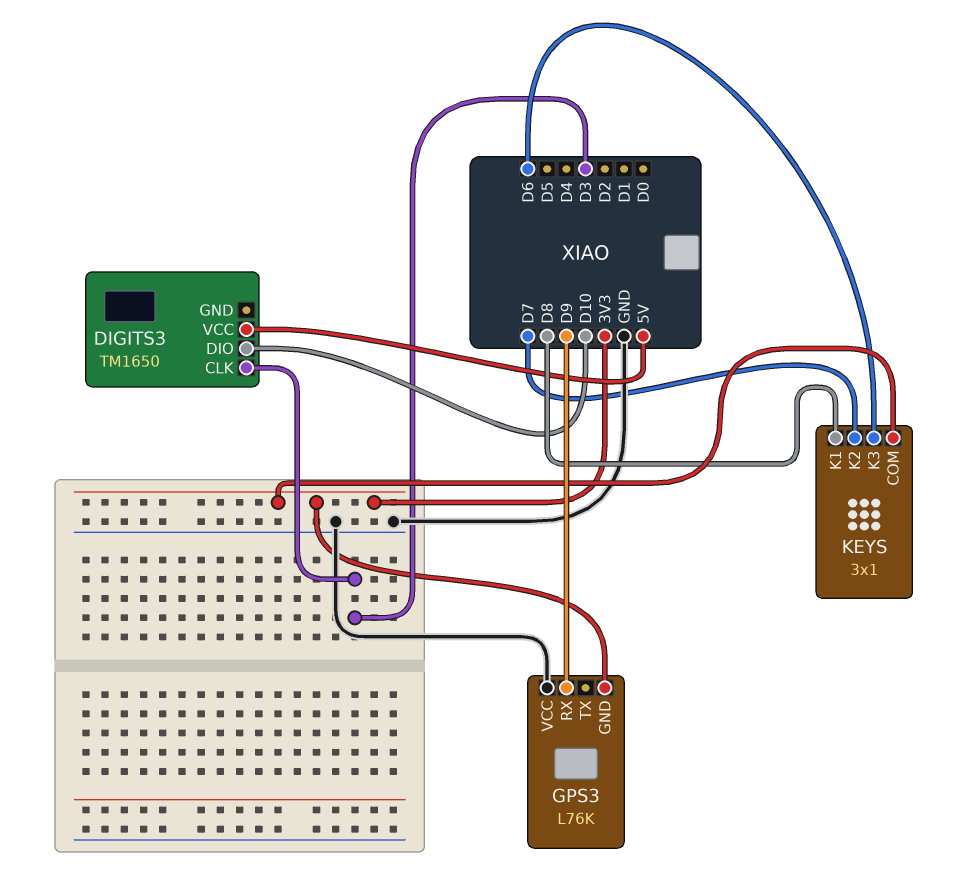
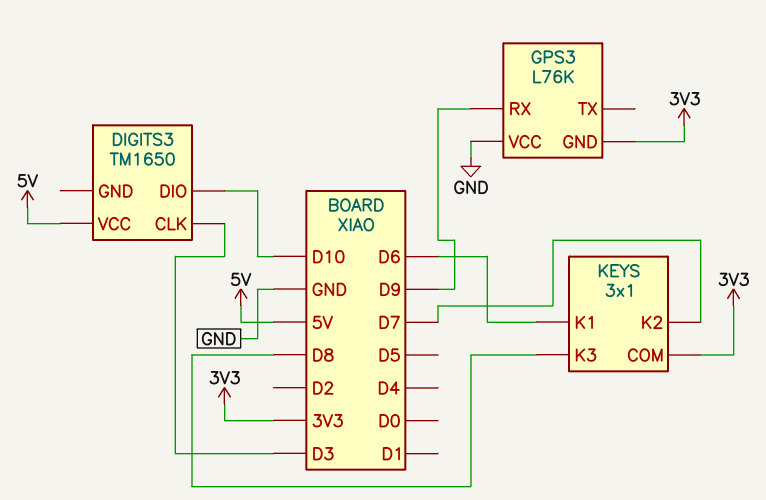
KEYS pin K1: D8 -> D6
KEYS pin K3: D6 -> D8

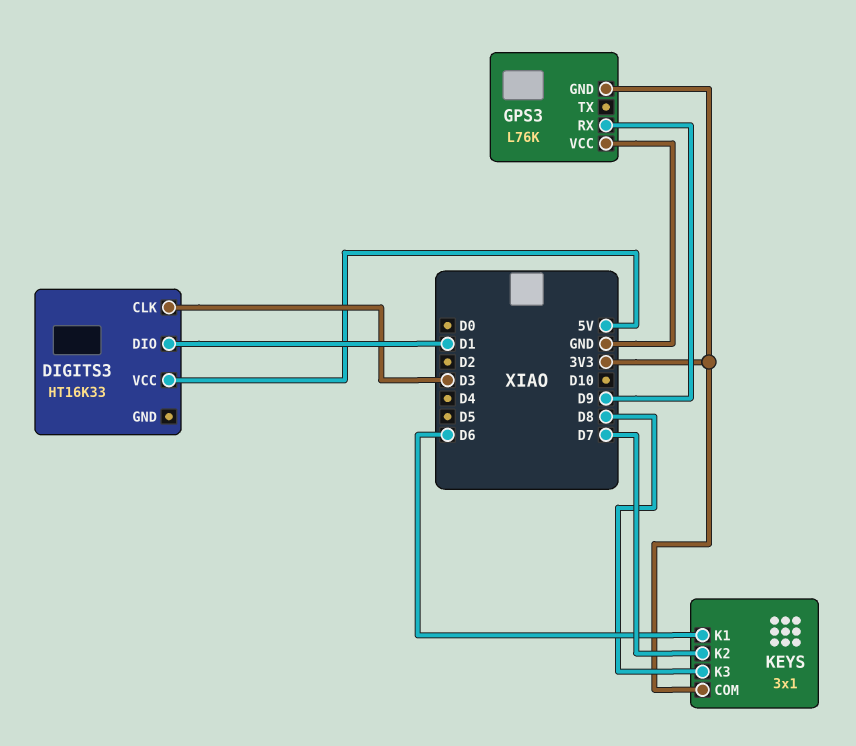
DIGITS3: TM1650 -> HT16K33
DIGITS3 pin DIO: D10 -> D1

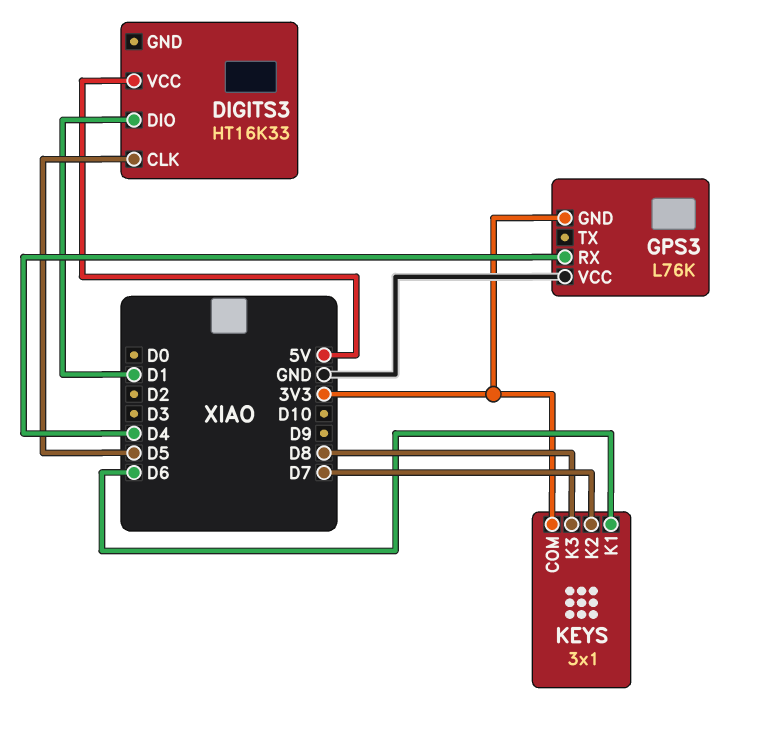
DIGITS3 pin CLK: D3 -> D5
GPS3 pin RX: D9 -> D4

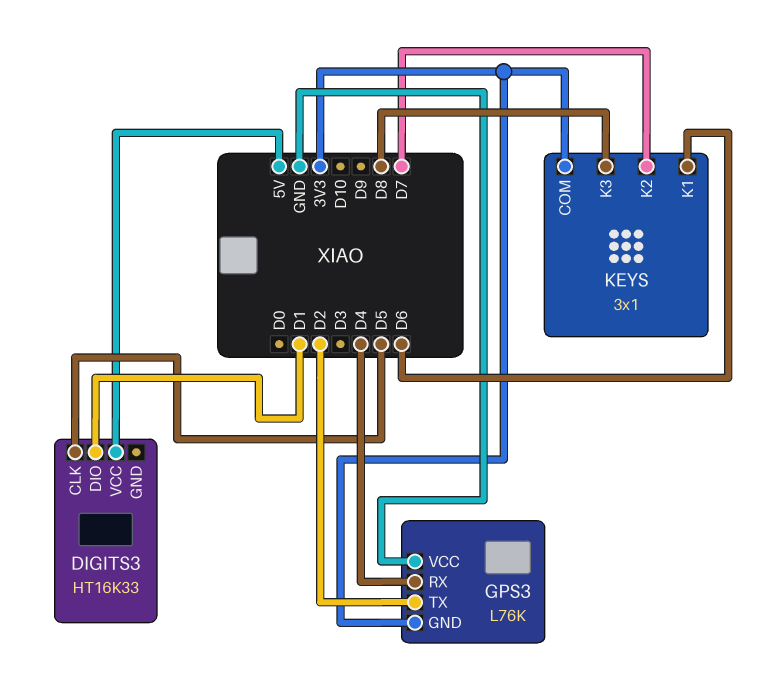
GPS3 pin TX: none -> D2

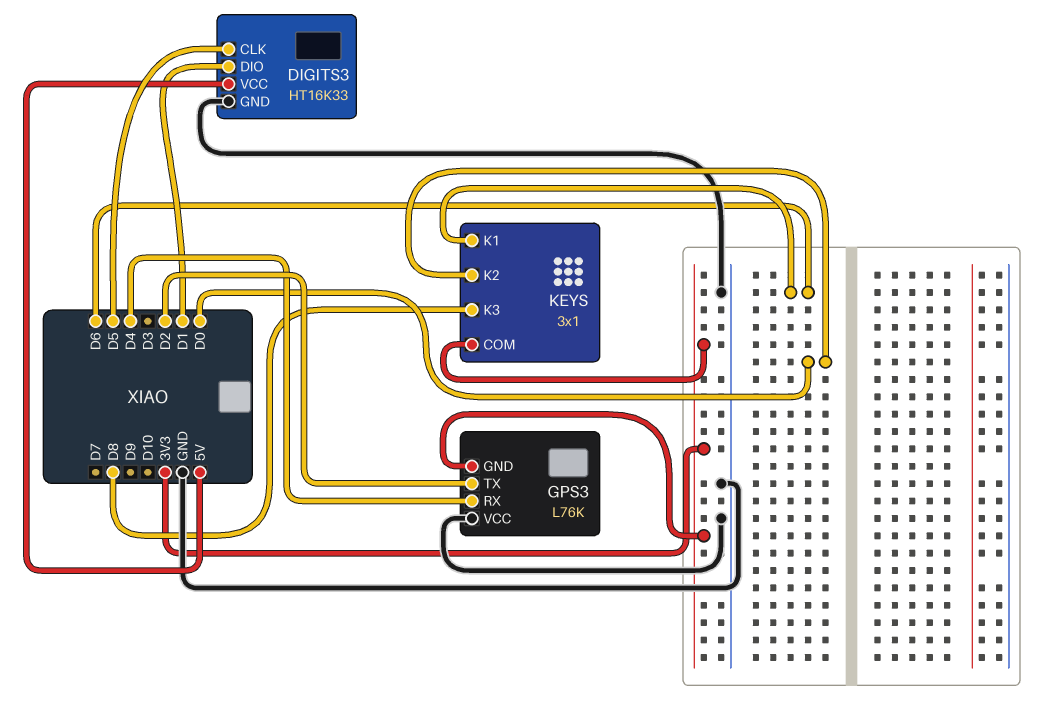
DIGITS3 pin GND: none -> GND
KEYS pin K2: D7 -> D0

